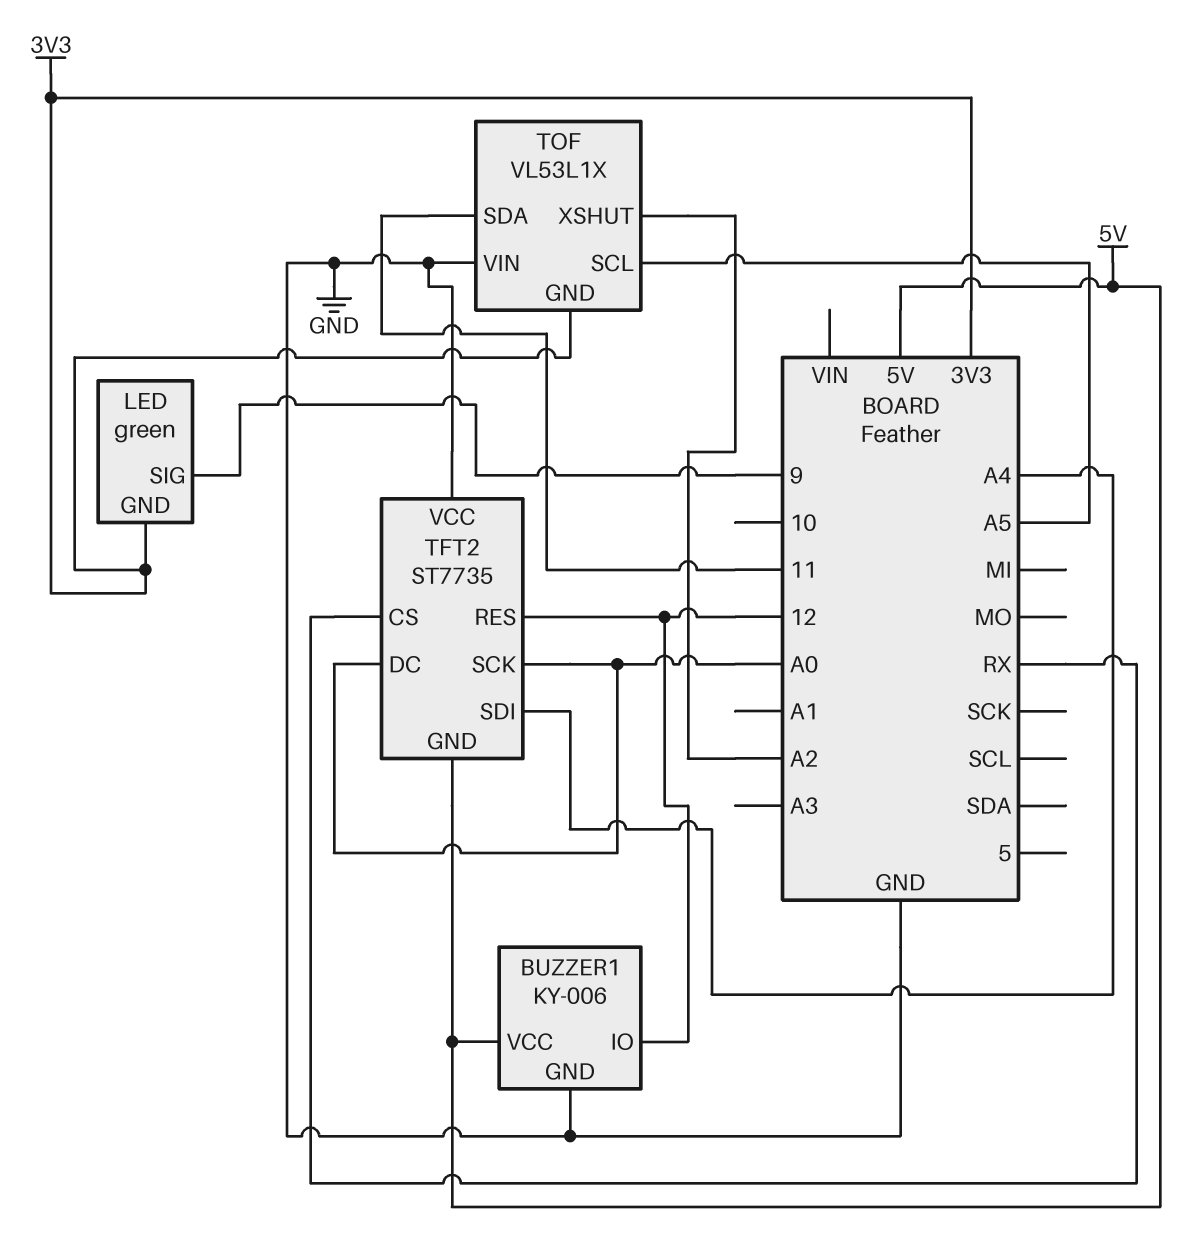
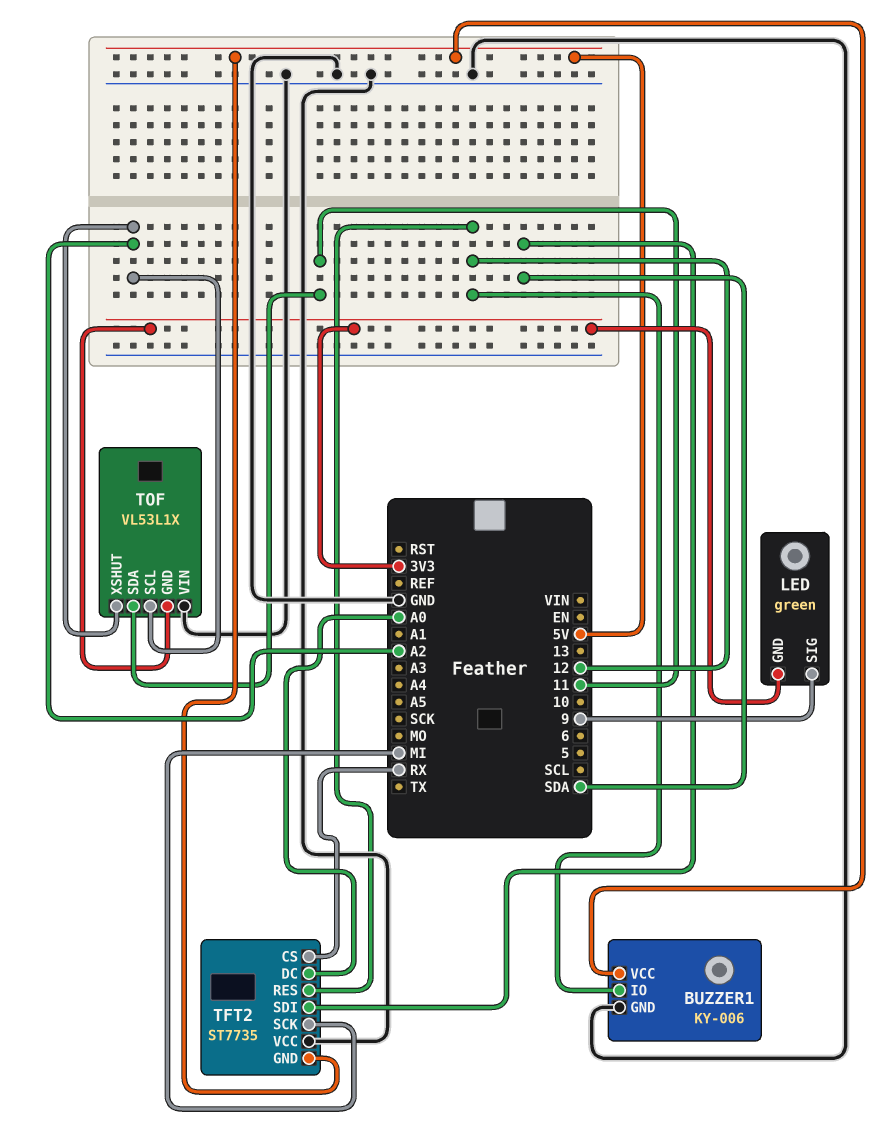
TFT2 pin SCK: A0 -> MI
TFT2 pin SDI: A4 -> SDA
TOF pin SCL: A5 -> A2

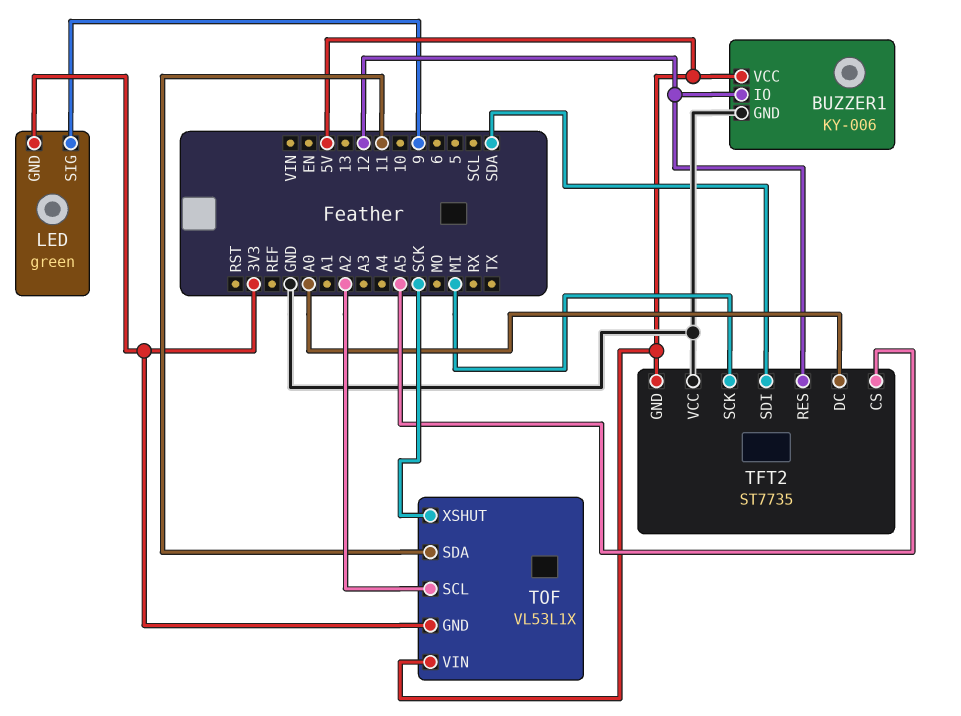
TFT2 pin CS: RX -> A5
TOF pin VIN: GND -> 5V
TOF pin XSHUT: A2 -> SCK

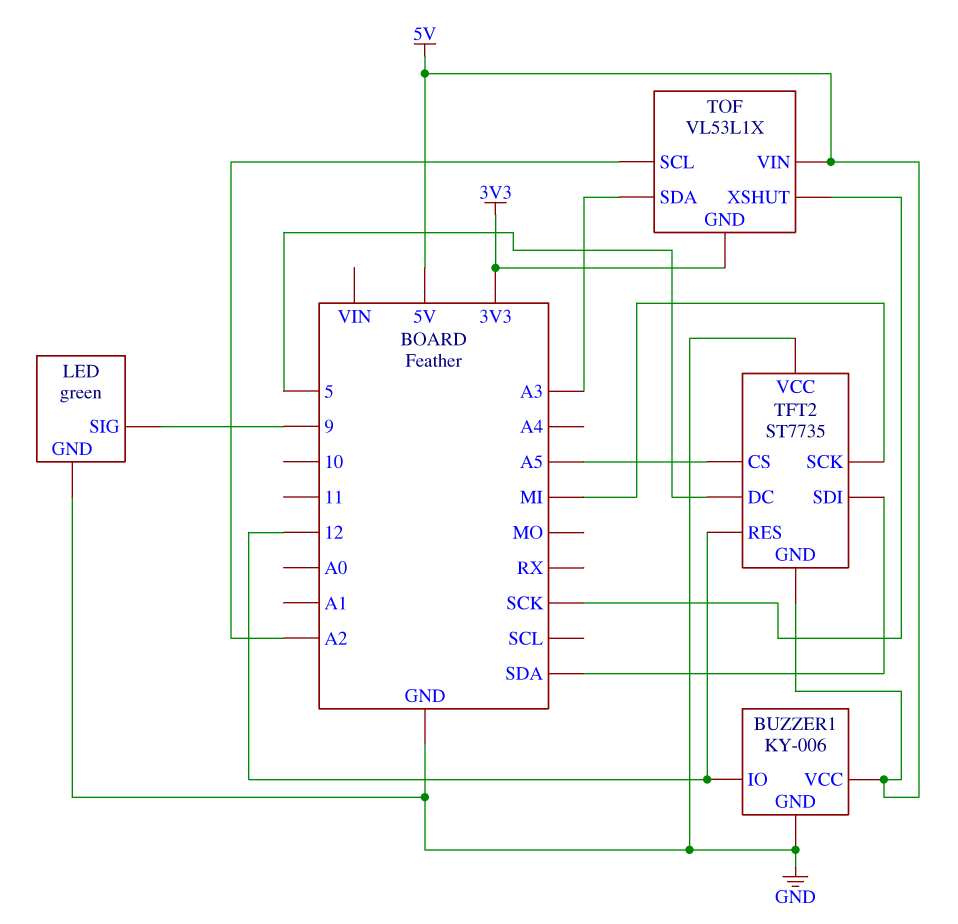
LED pin GND: 3V3 -> GND
TFT2 pin DC: A0 -> 5
TOF pin SDA: 11 -> A3

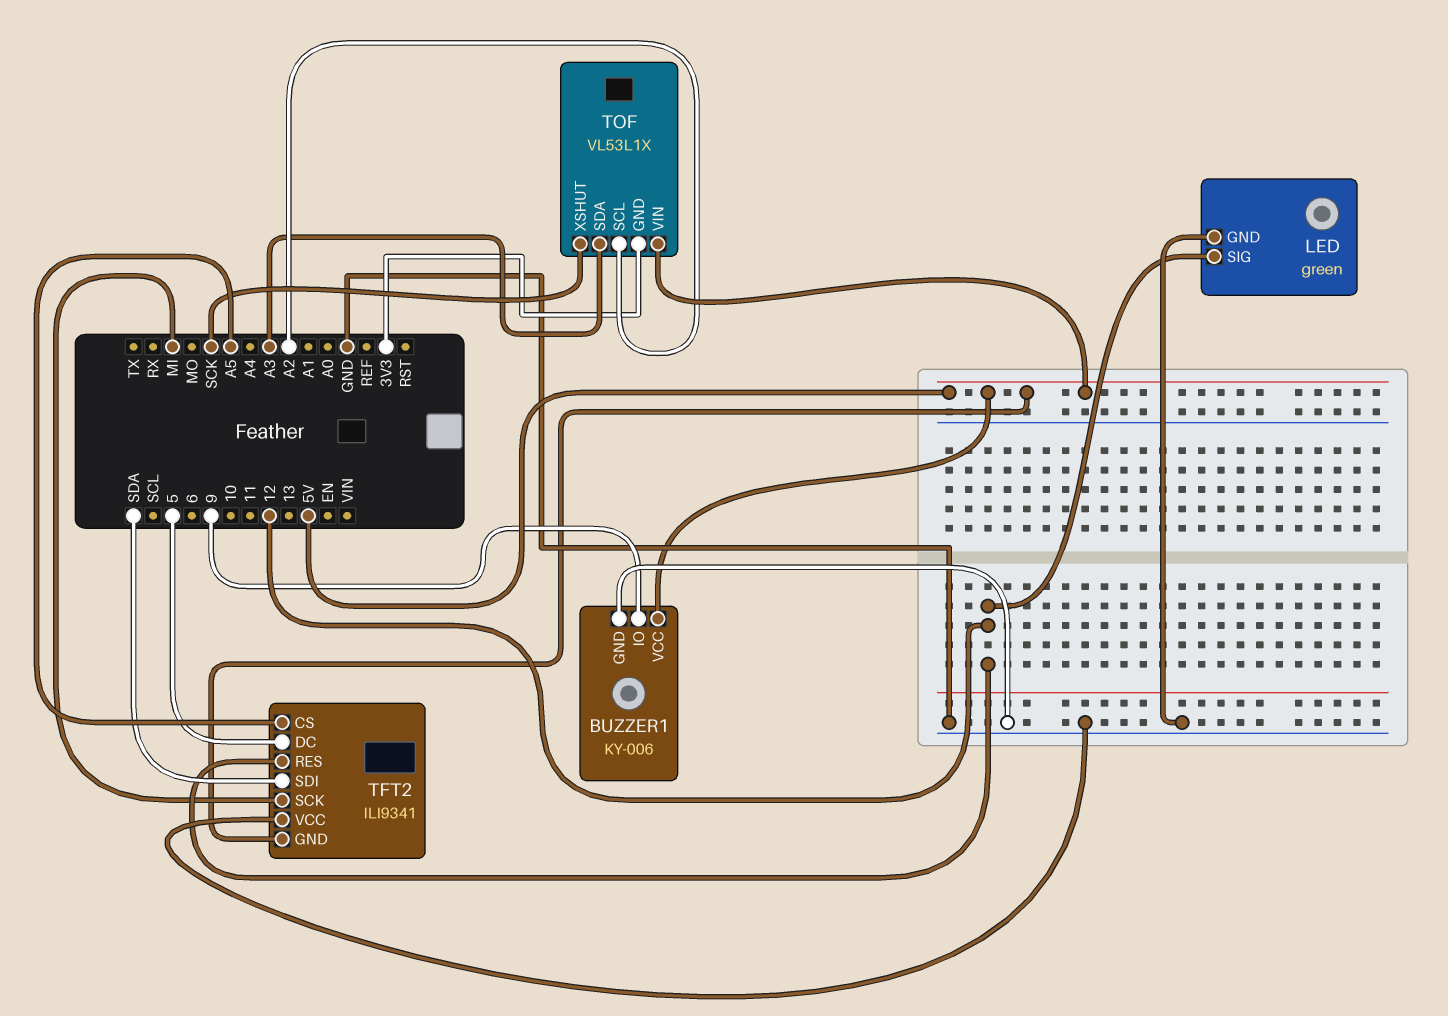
BUZZER1 pin IO: 12 -> 9
LED pin SIG: 9 -> 12
TFT2: ST7735 -> ILI9341

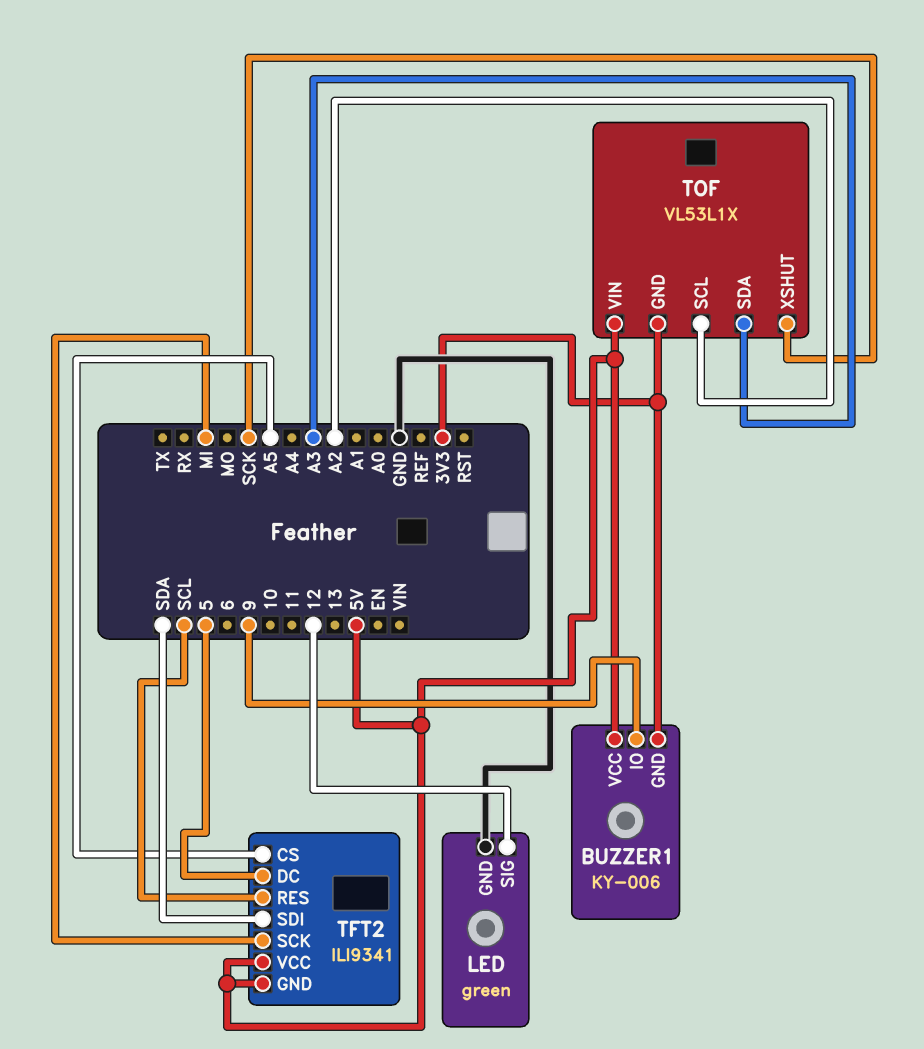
BUZZER1 pin GND: GND -> 3V3
TFT2 pin RES: 12 -> SCL
TFT2 pin VCC: GND -> 5V

